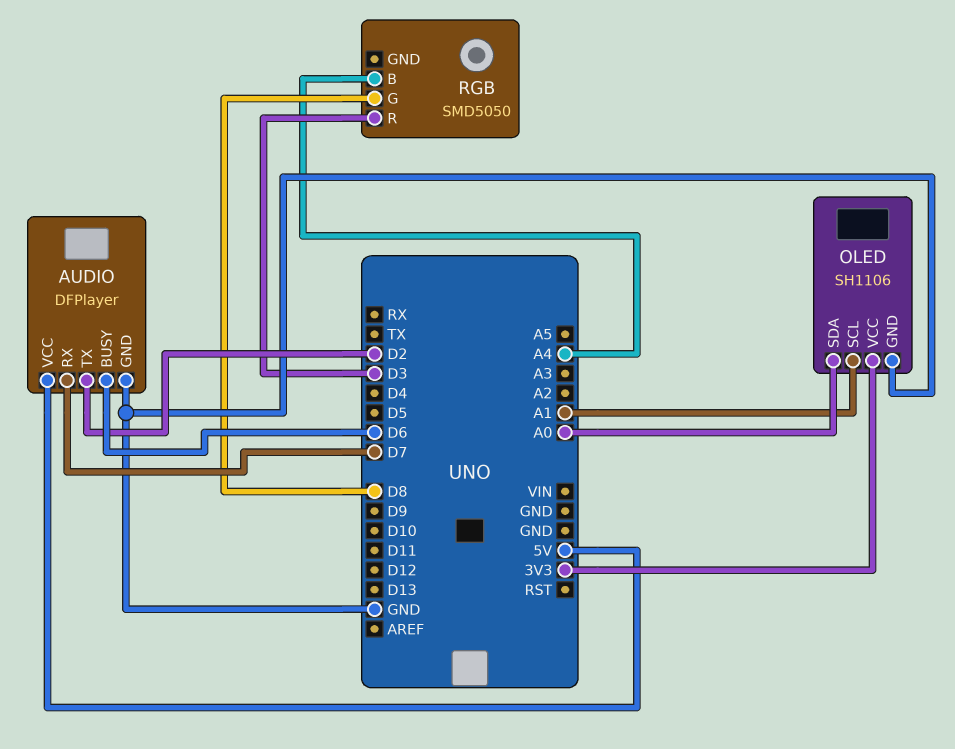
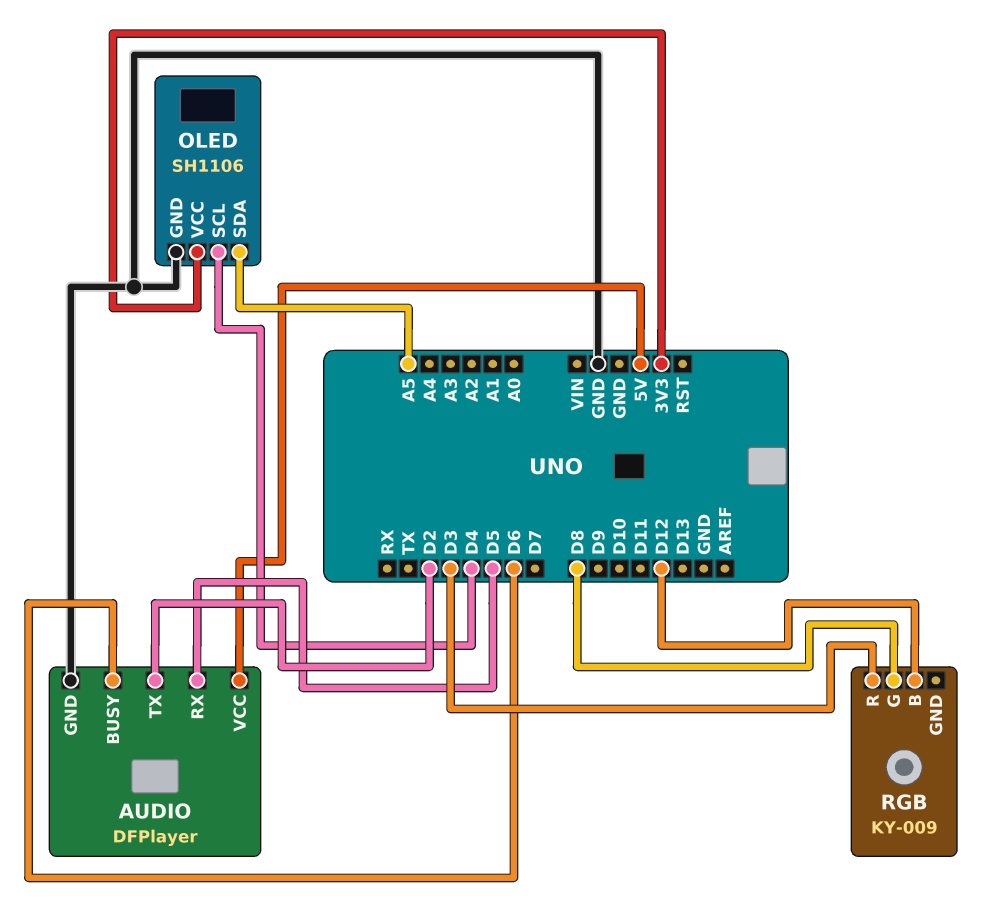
AUDIO pin RX: D7 -> D5
OLED pin SCL: A1 -> D4
OLED pin SDA: A0 -> A5
RGB: SMD5050 -> KY-009
RGB pin B: A4 -> D12

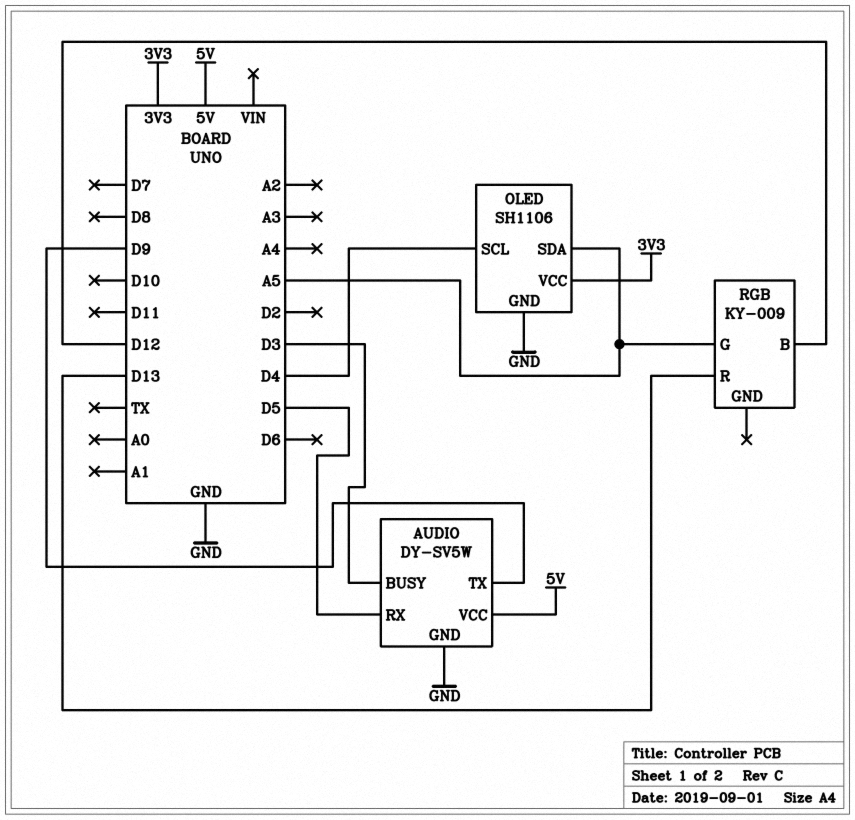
AUDIO: DFPlayer -> DY-SV5W
AUDIO pin BUSY: D6 -> D3
AUDIO pin TX: D2 -> D9
RGB pin G: D8 -> A5
RGB pin R: D3 -> D13

